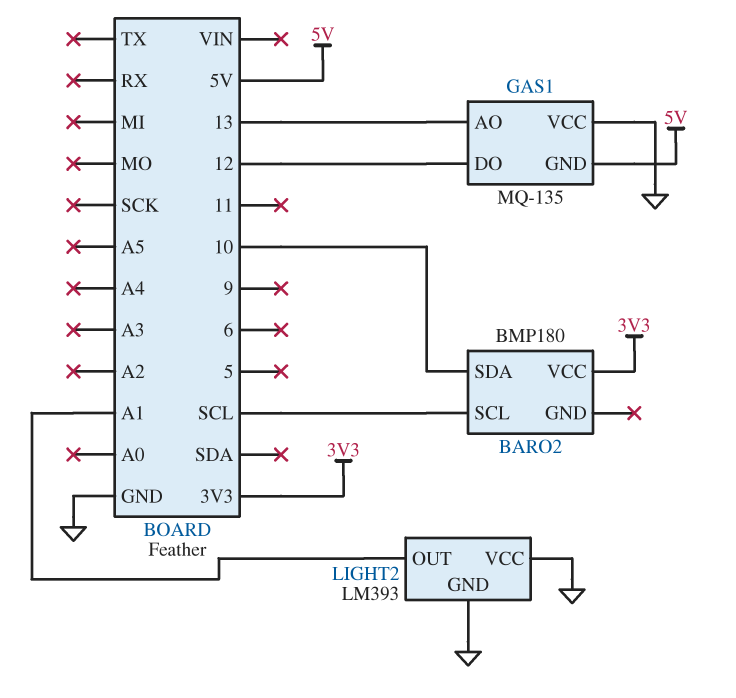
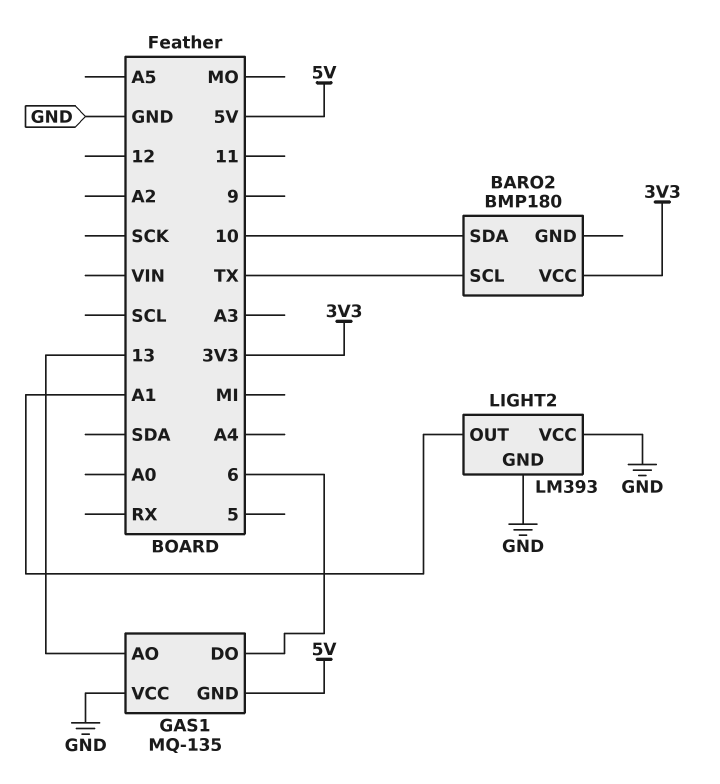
BARO2 pin SCL: SCL -> TX
GAS1 pin DO: 12 -> 6

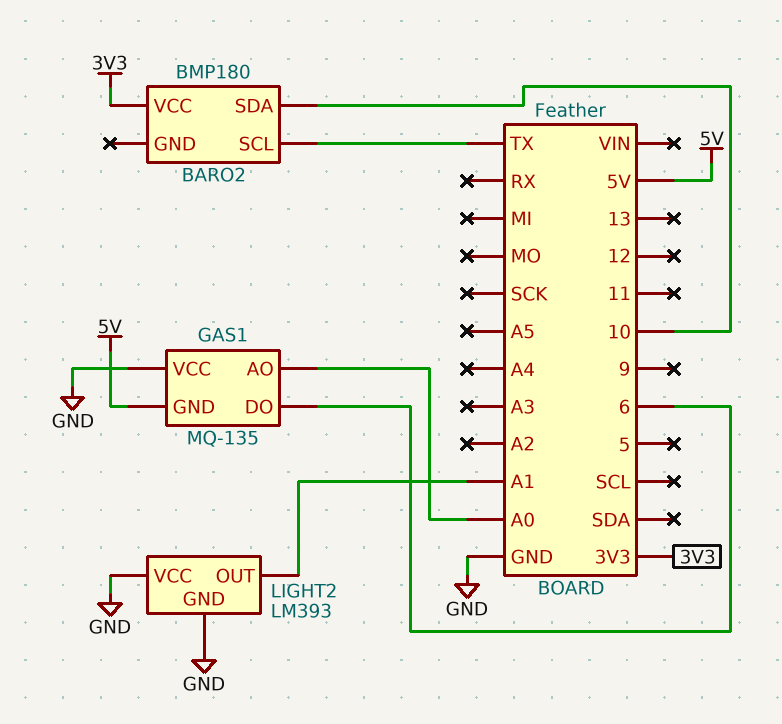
GAS1 pin AO: 13 -> A0

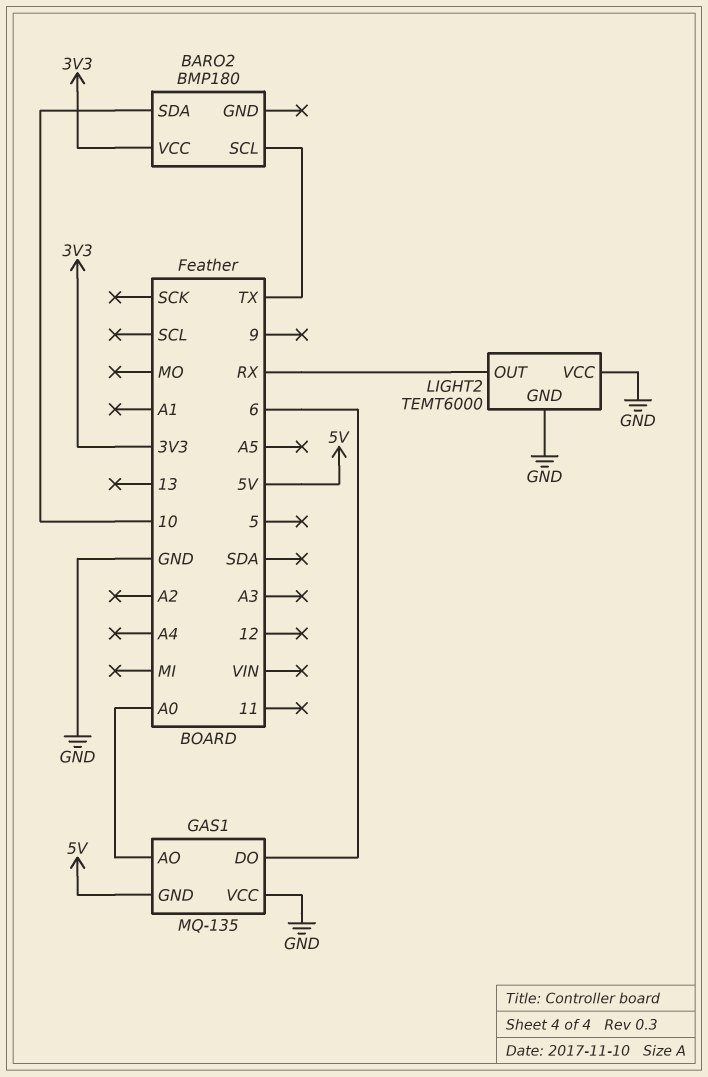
LIGHT2: LM393 -> TEMT6000
LIGHT2 pin OUT: A1 -> RX

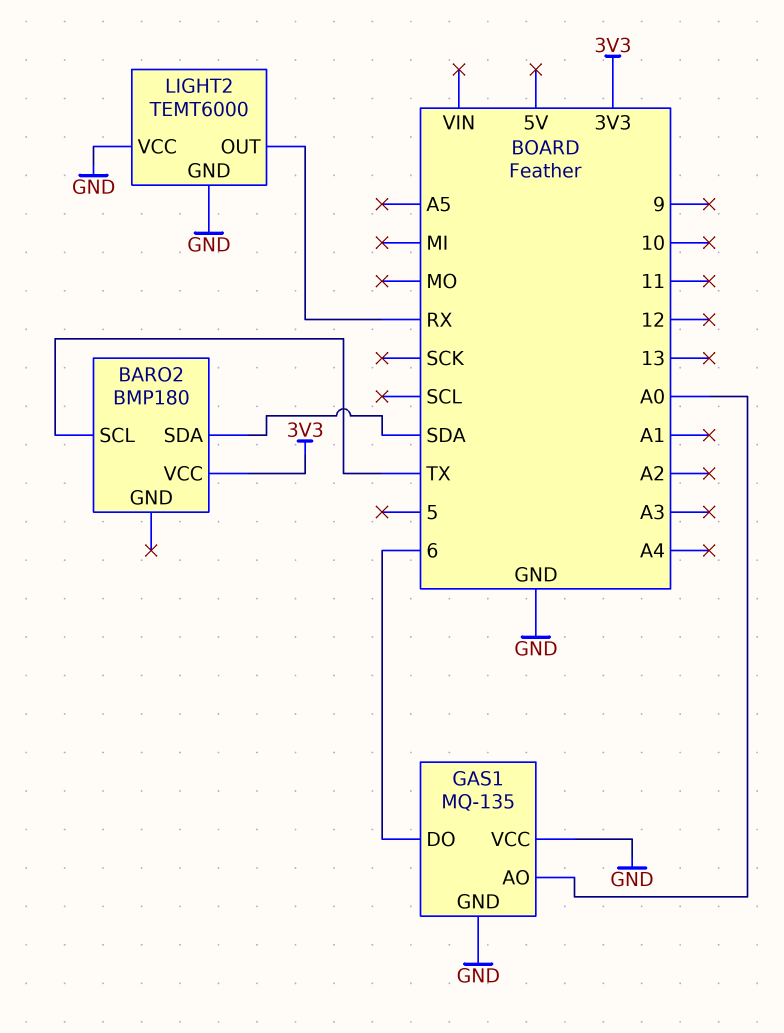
BARO2 pin SDA: 10 -> SDA
GAS1 pin GND: 5V -> GND

